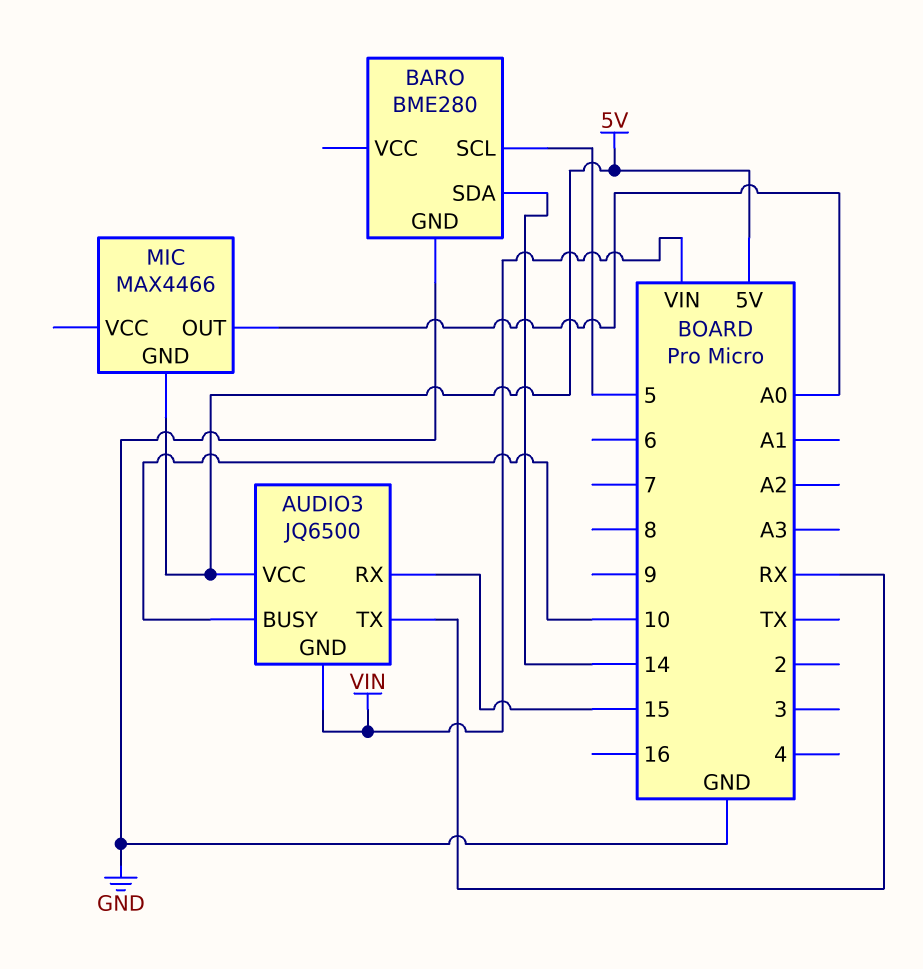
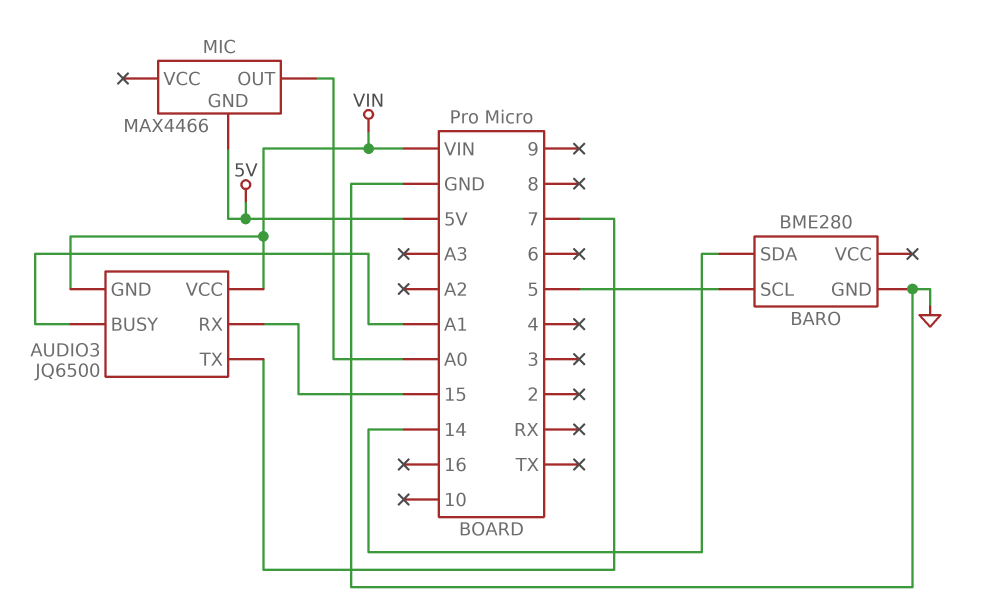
AUDIO3 pin BUSY: 10 -> A1
AUDIO3 pin TX: RX -> 7
AUDIO3 pin VCC: 5V -> VIN

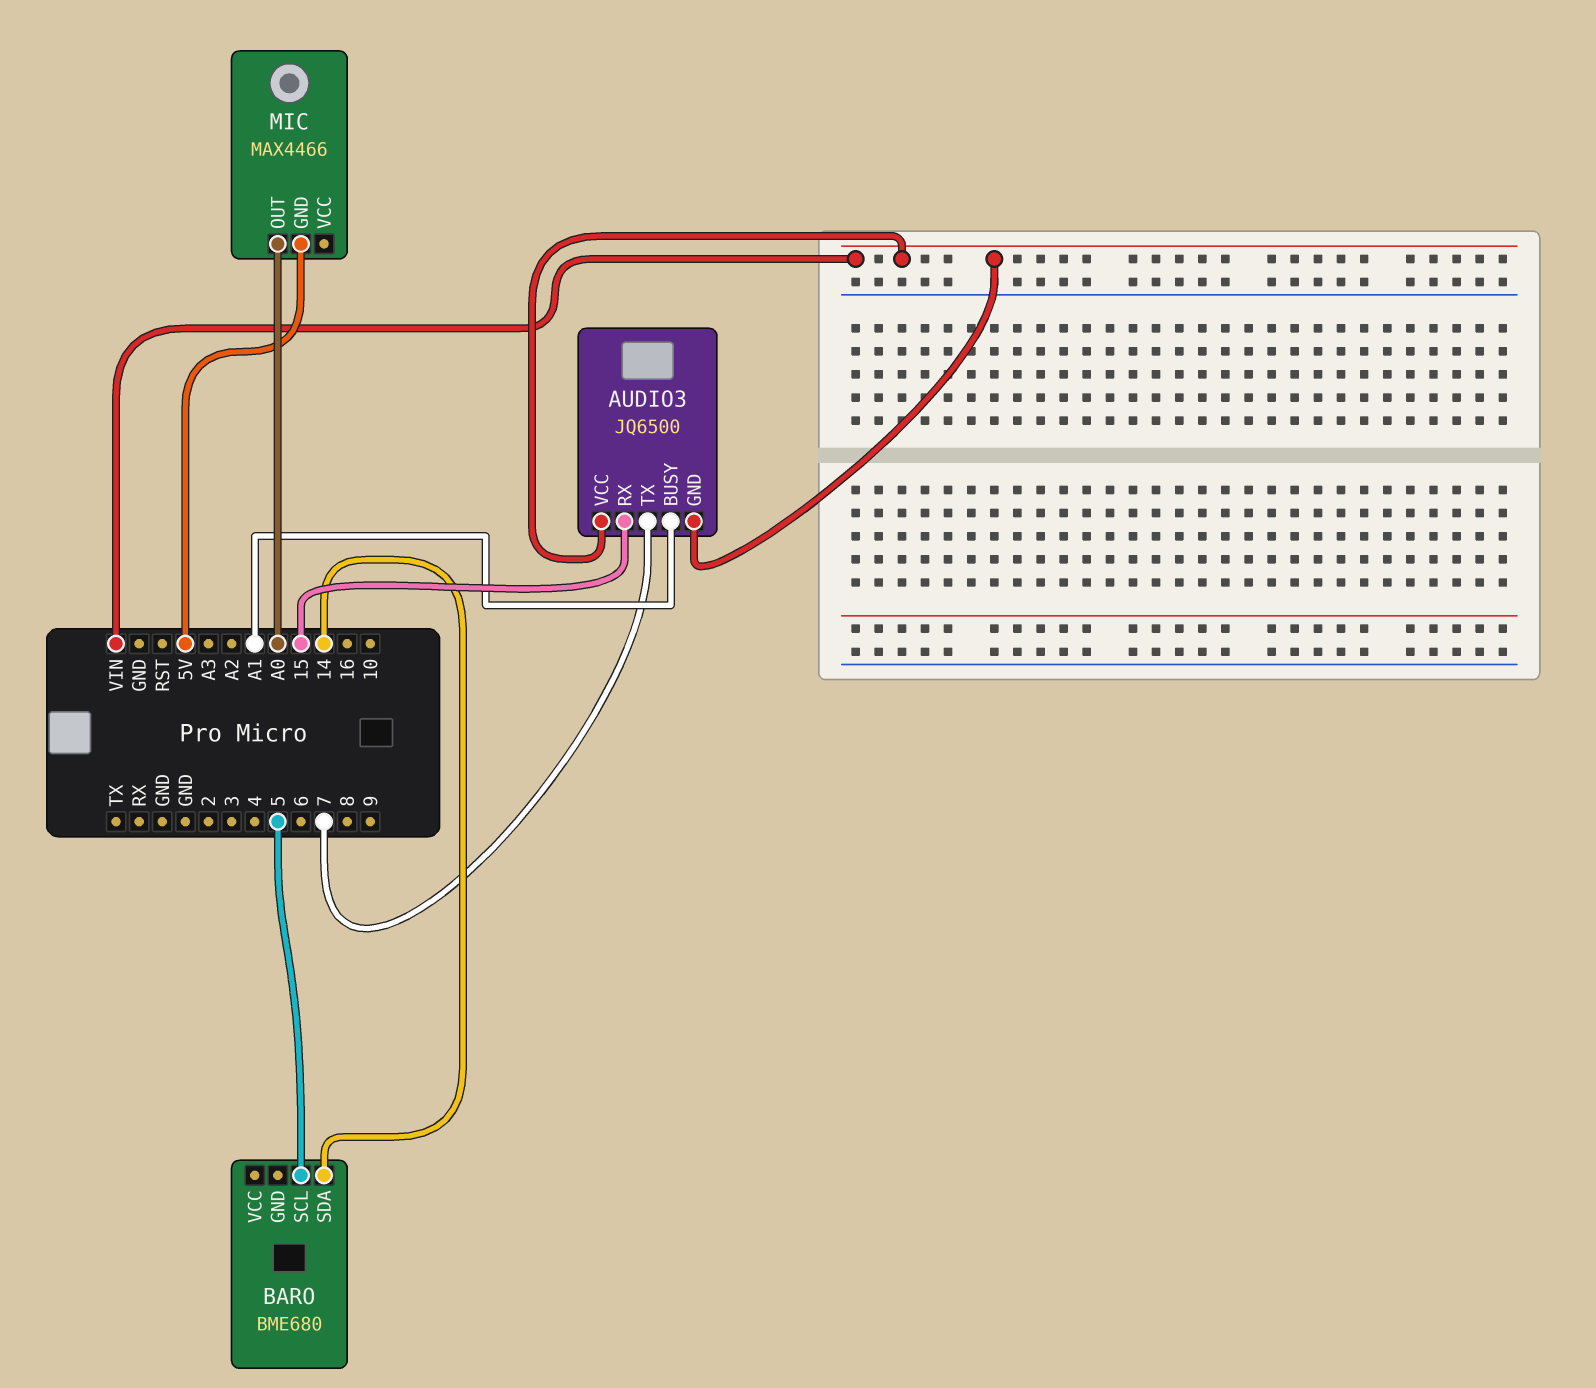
BARO: BME280 -> BME680
BARO pin GND: GND -> none

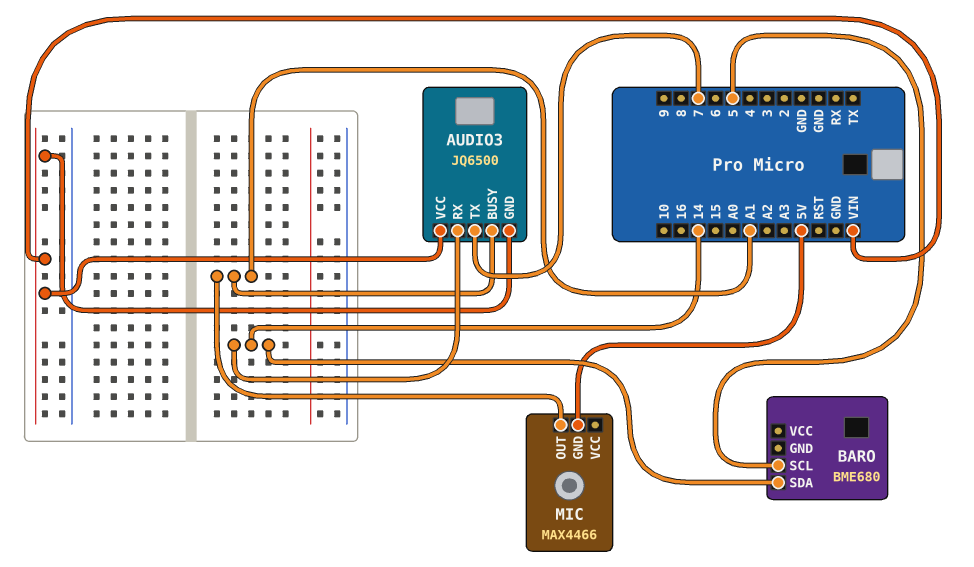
AUDIO3 pin RX: 15 -> 14
MIC pin OUT: A0 -> A1

